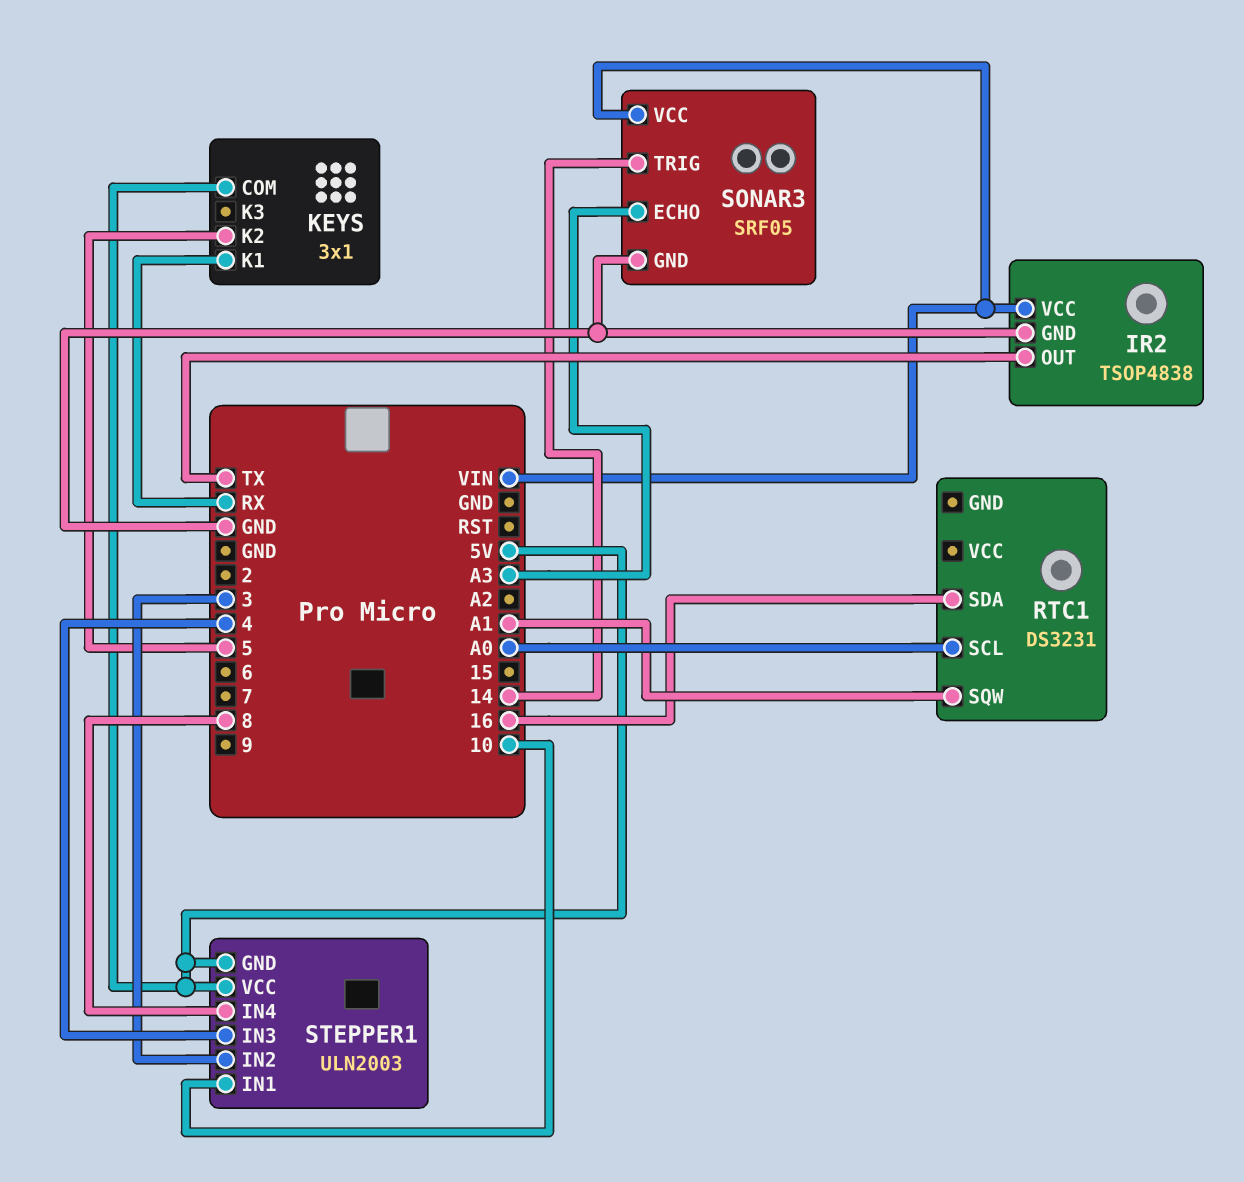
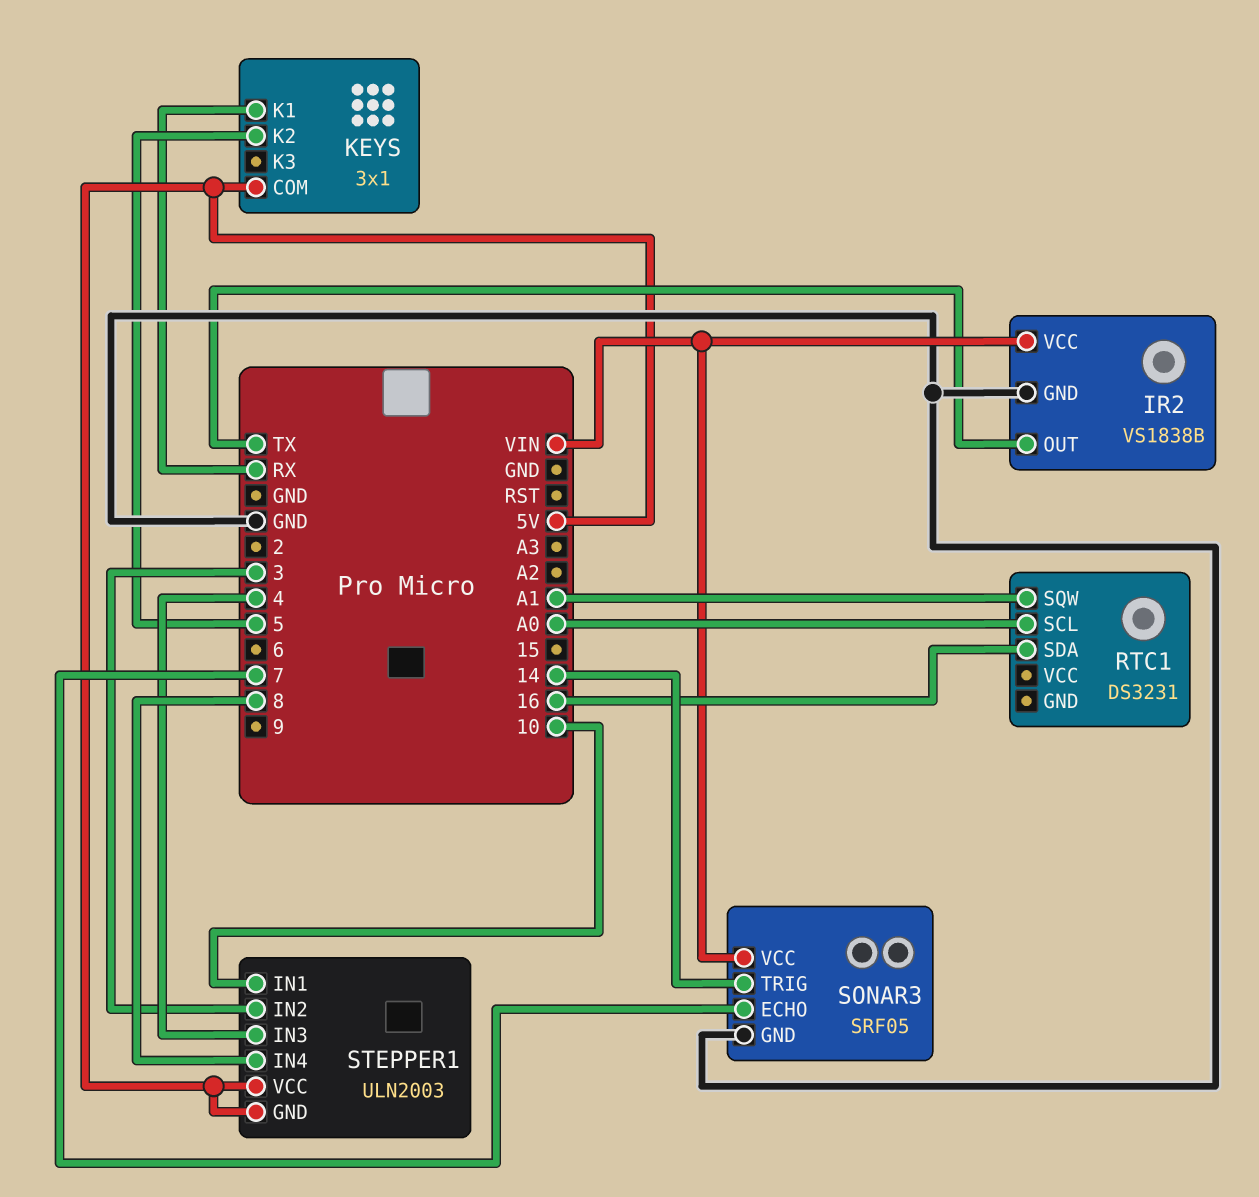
IR2: TSOP4838 -> VS1838B
SONAR3 pin ECHO: A3 -> 7

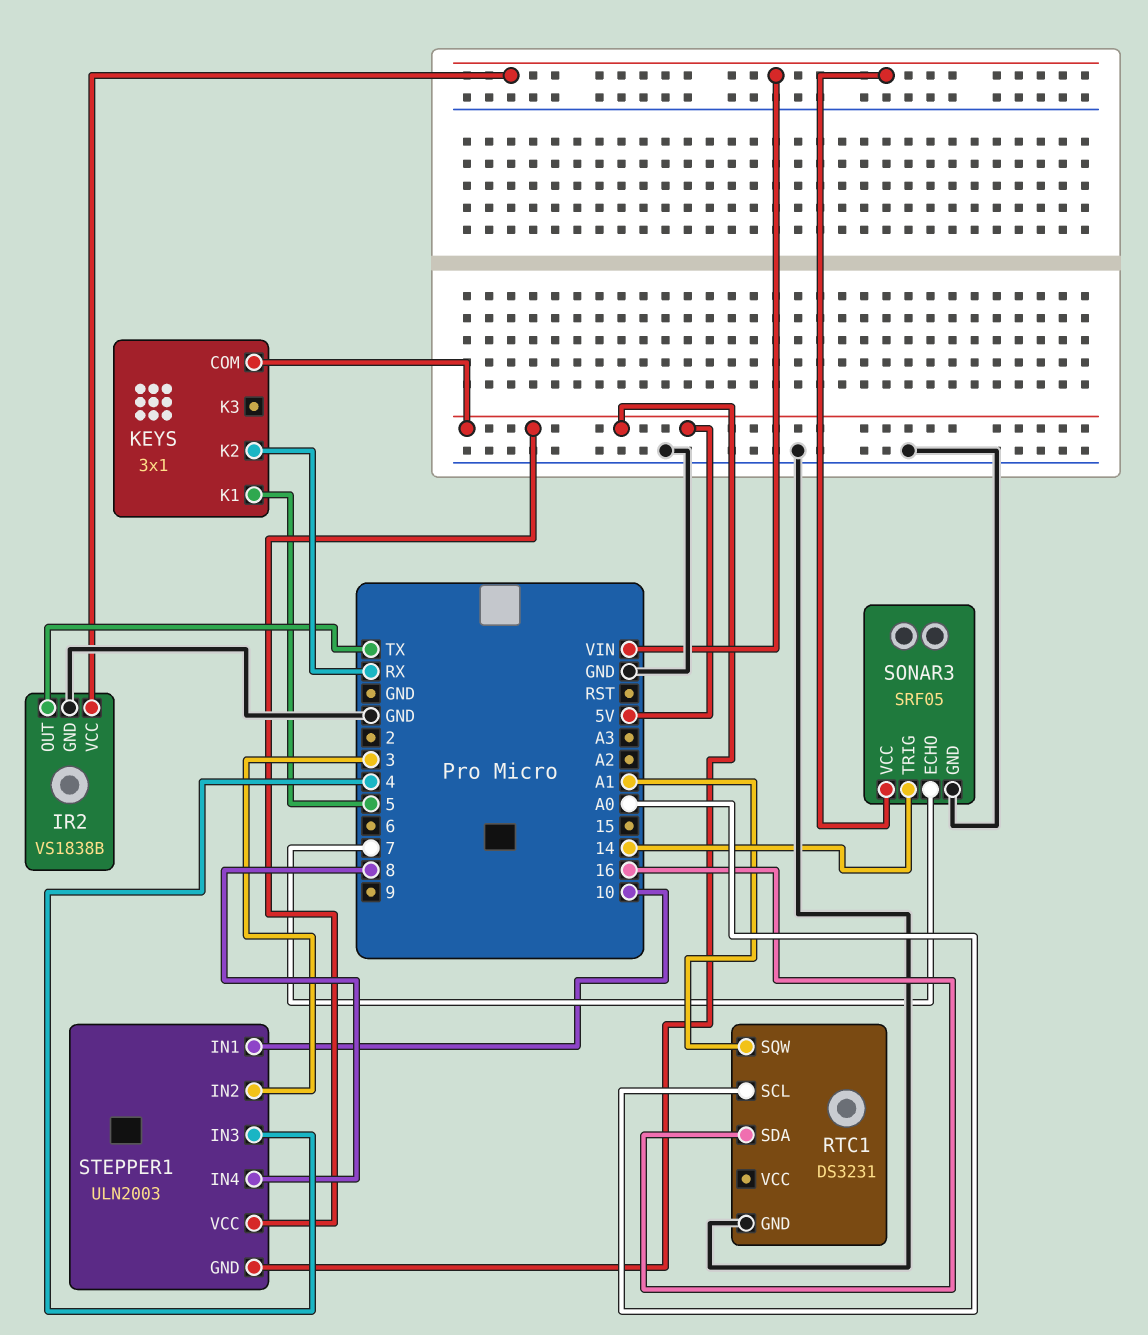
KEYS pin K1: RX -> 5
KEYS pin K2: 5 -> RX
RTC1 pin GND: none -> GND

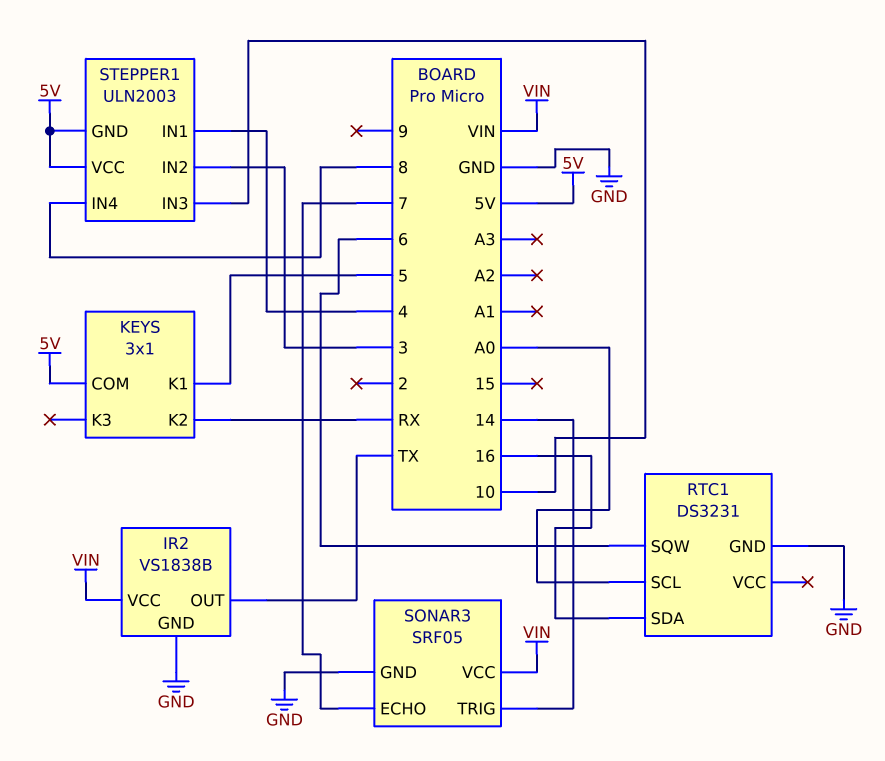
RTC1 pin SQW: A1 -> 6
STEPPER1 pin IN1: 10 -> 4
STEPPER1 pin IN3: 4 -> 10

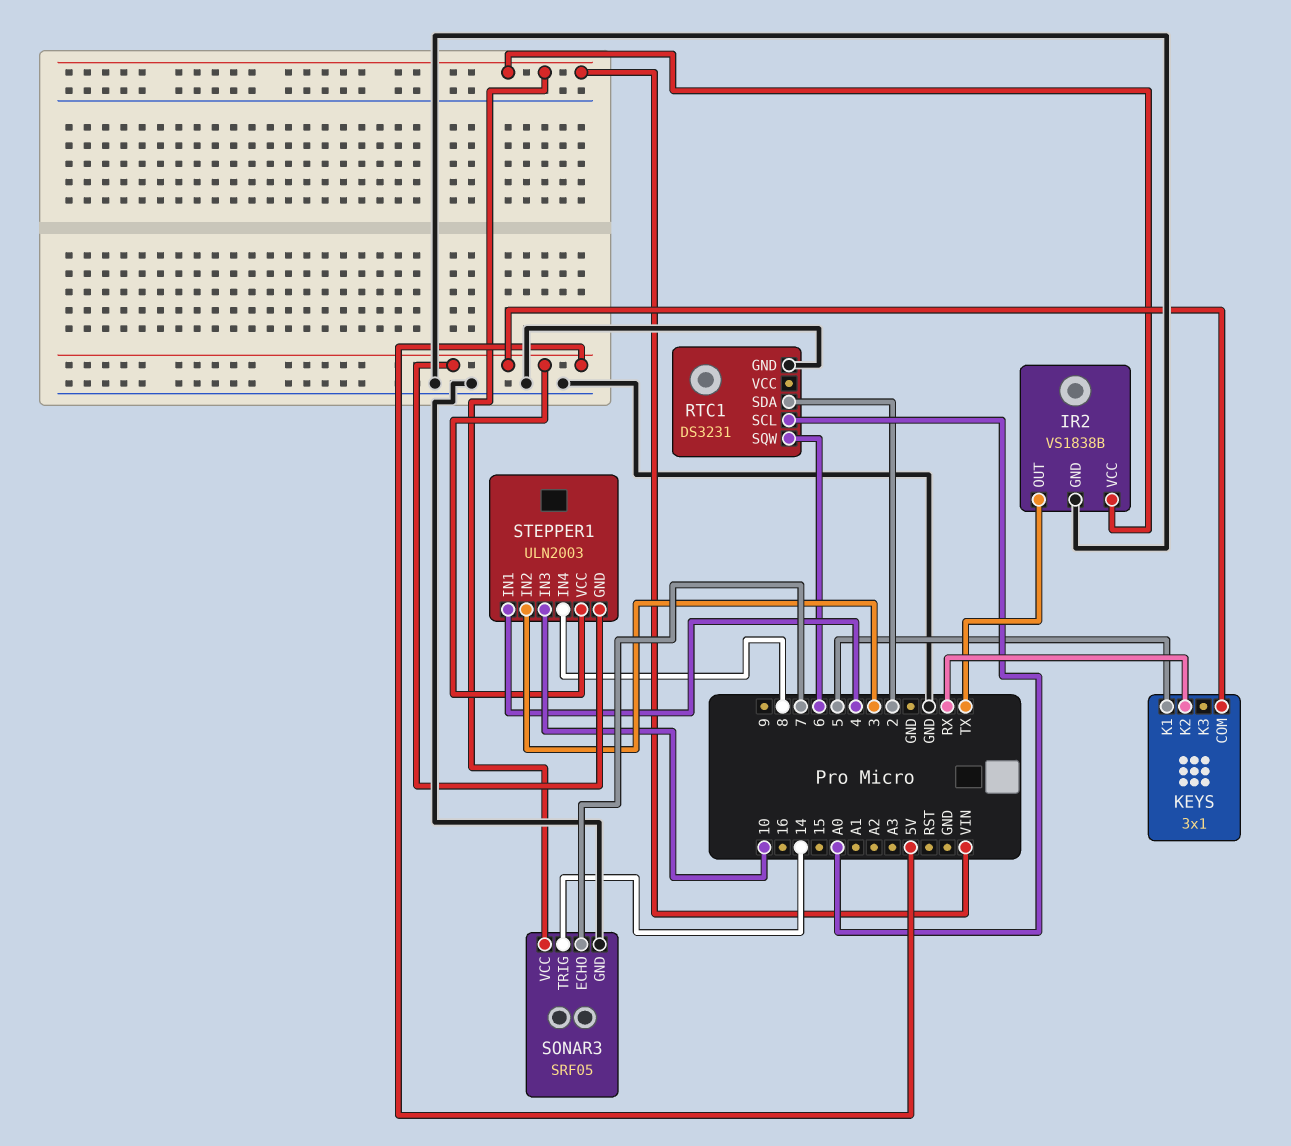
RTC1 pin SDA: 16 -> 2

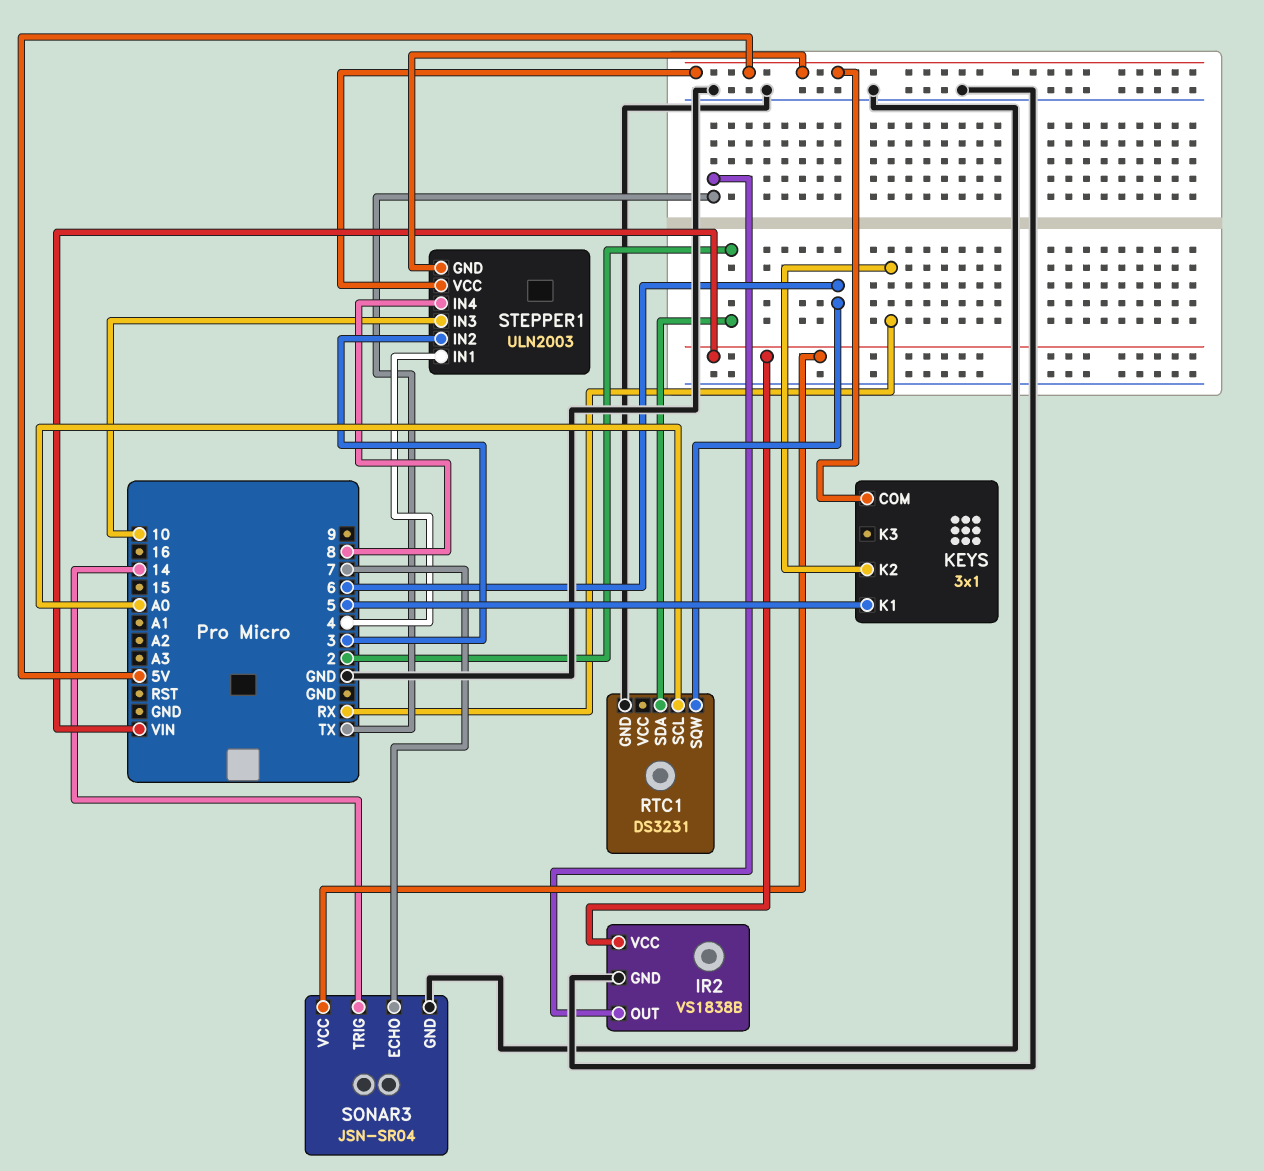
SONAR3: SRF05 -> JSN-SR04

